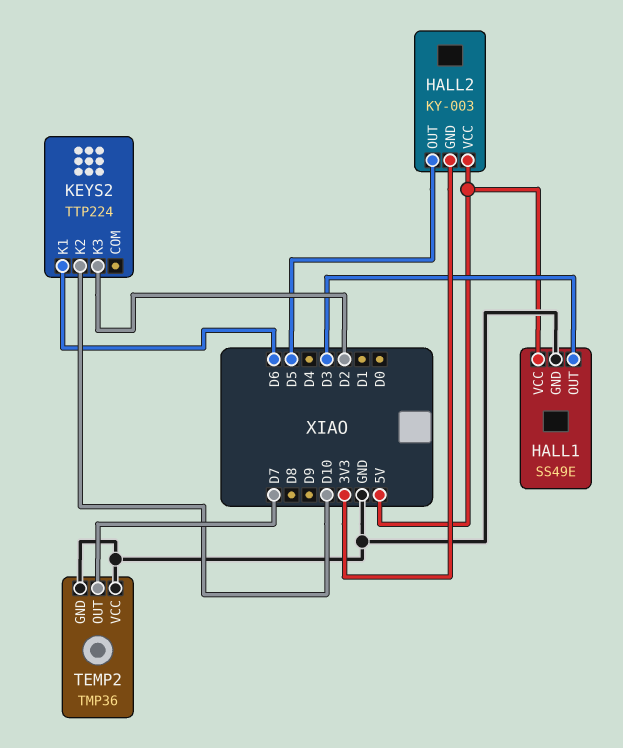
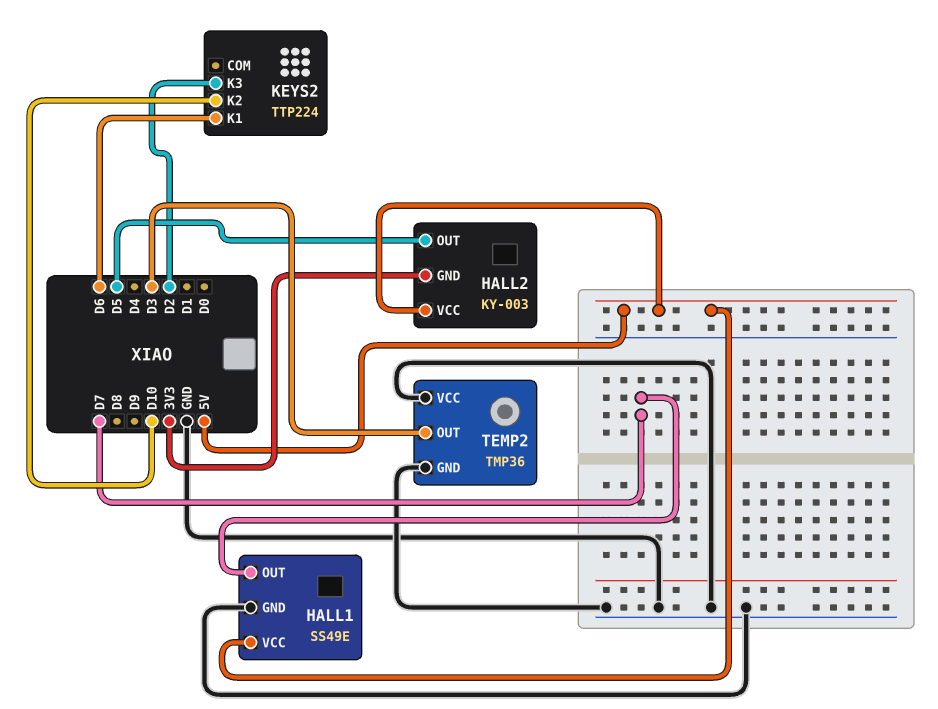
HALL1 pin OUT: D3 -> D7
TEMP2 pin OUT: D7 -> D3

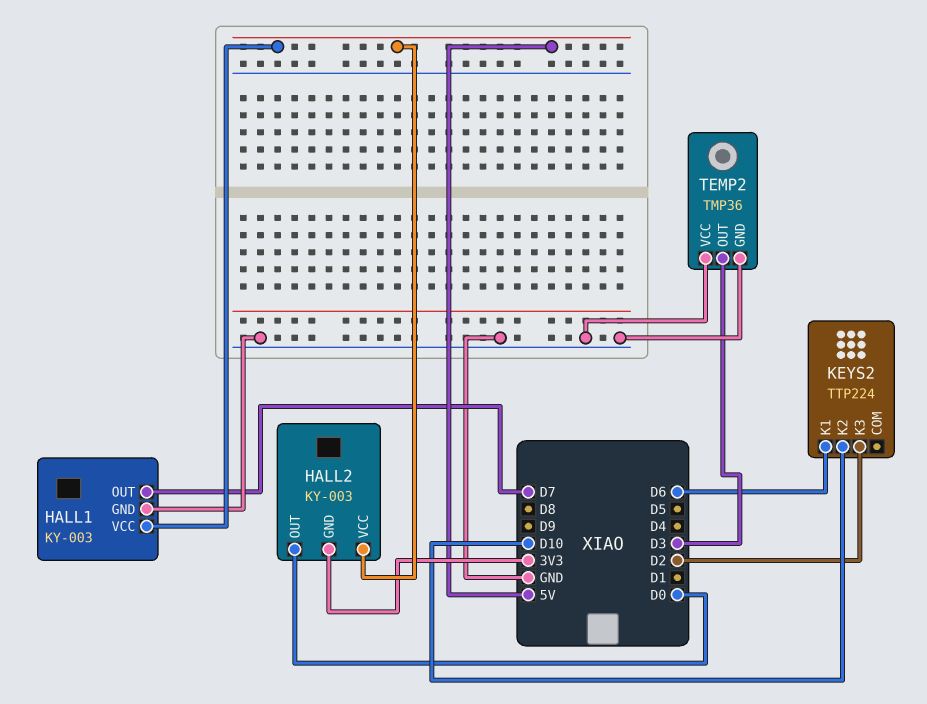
HALL1: SS49E -> KY-003
HALL2 pin OUT: D5 -> D0

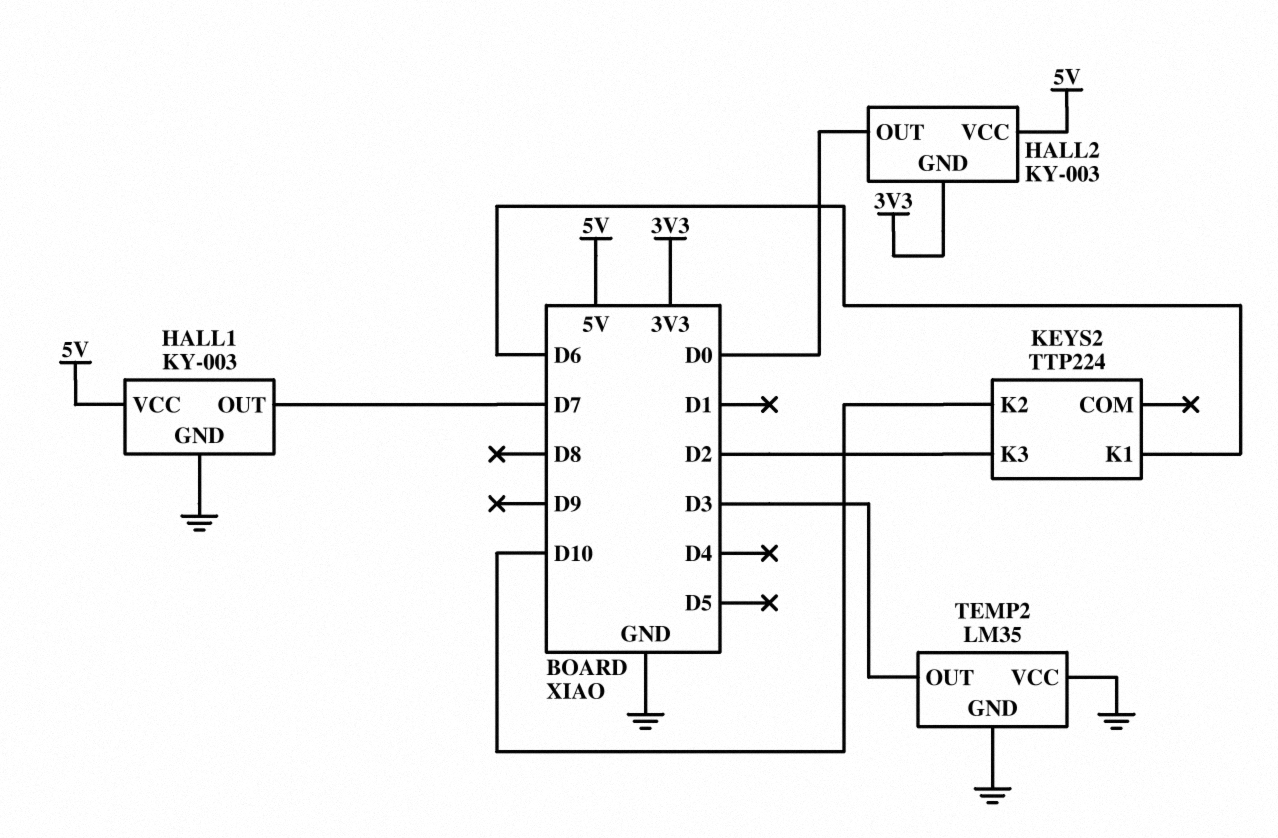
TEMP2: TMP36 -> LM35

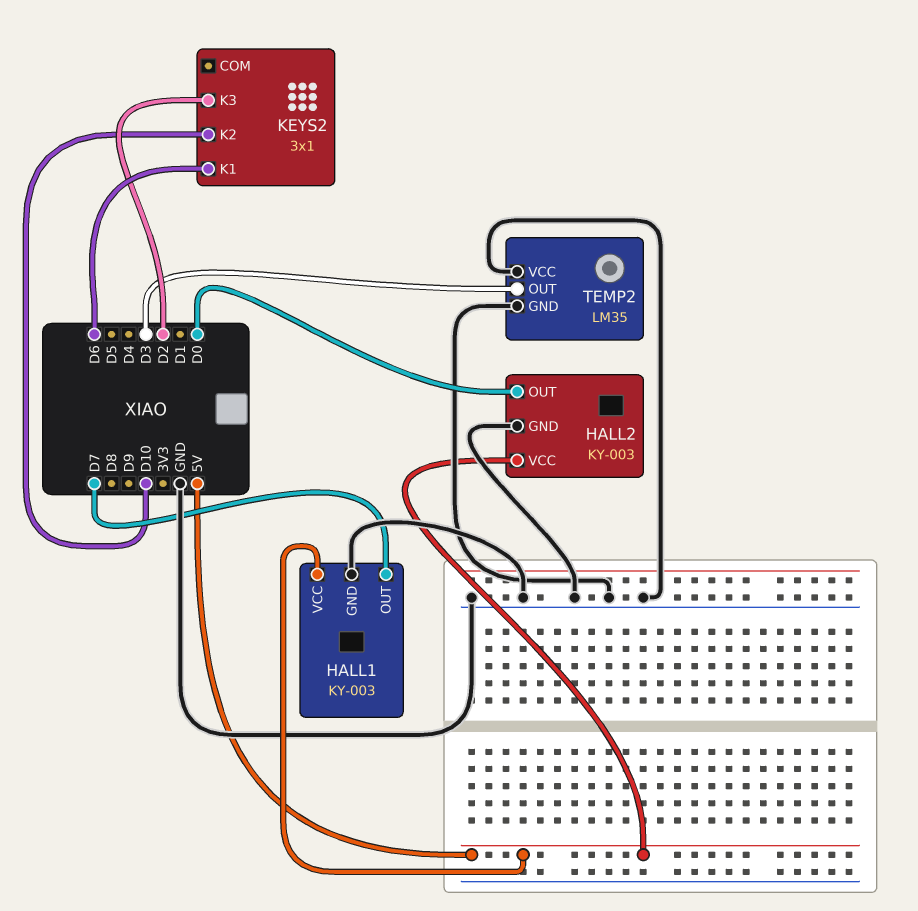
HALL2 pin GND: 3V3 -> GND
KEYS2: TTP224 -> 3x1

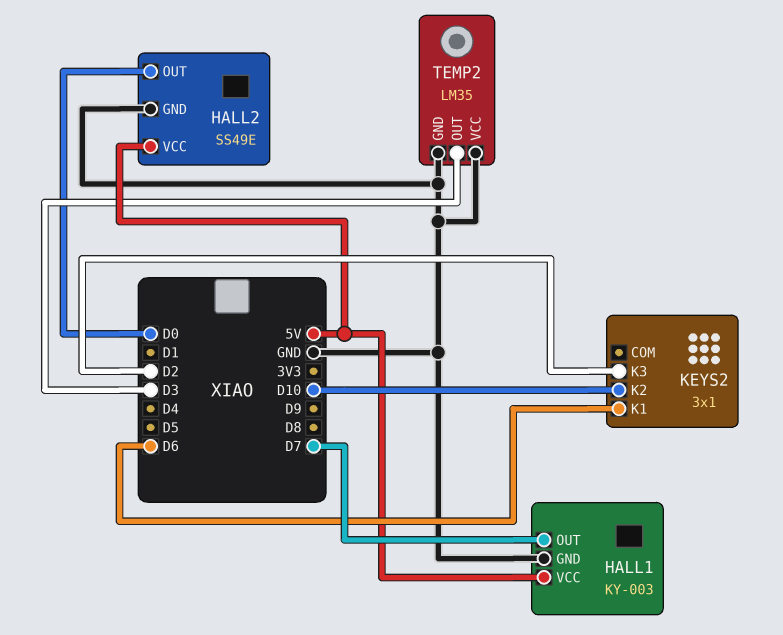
HALL2: KY-003 -> SS49E

